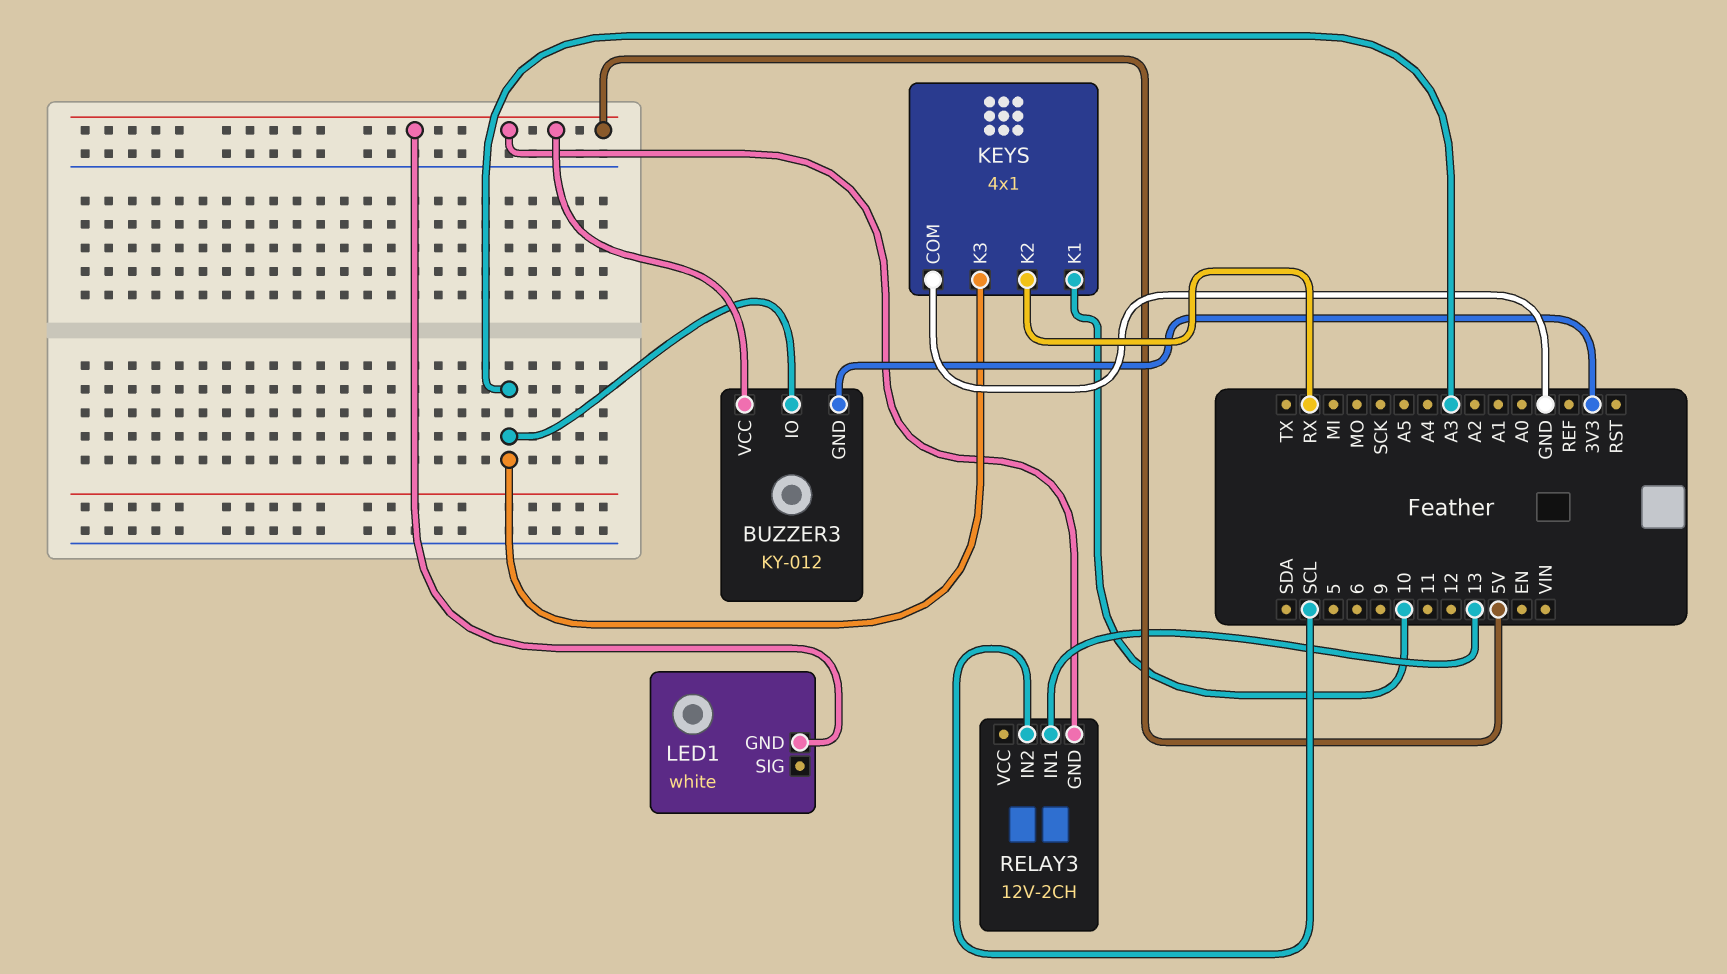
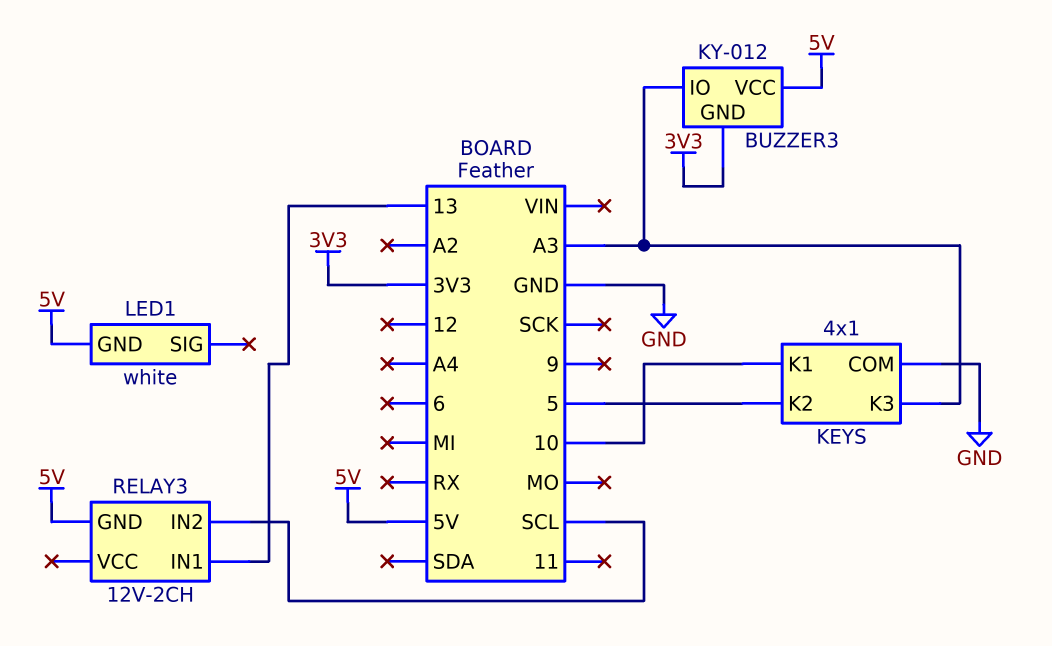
KEYS pin K2: RX -> 5

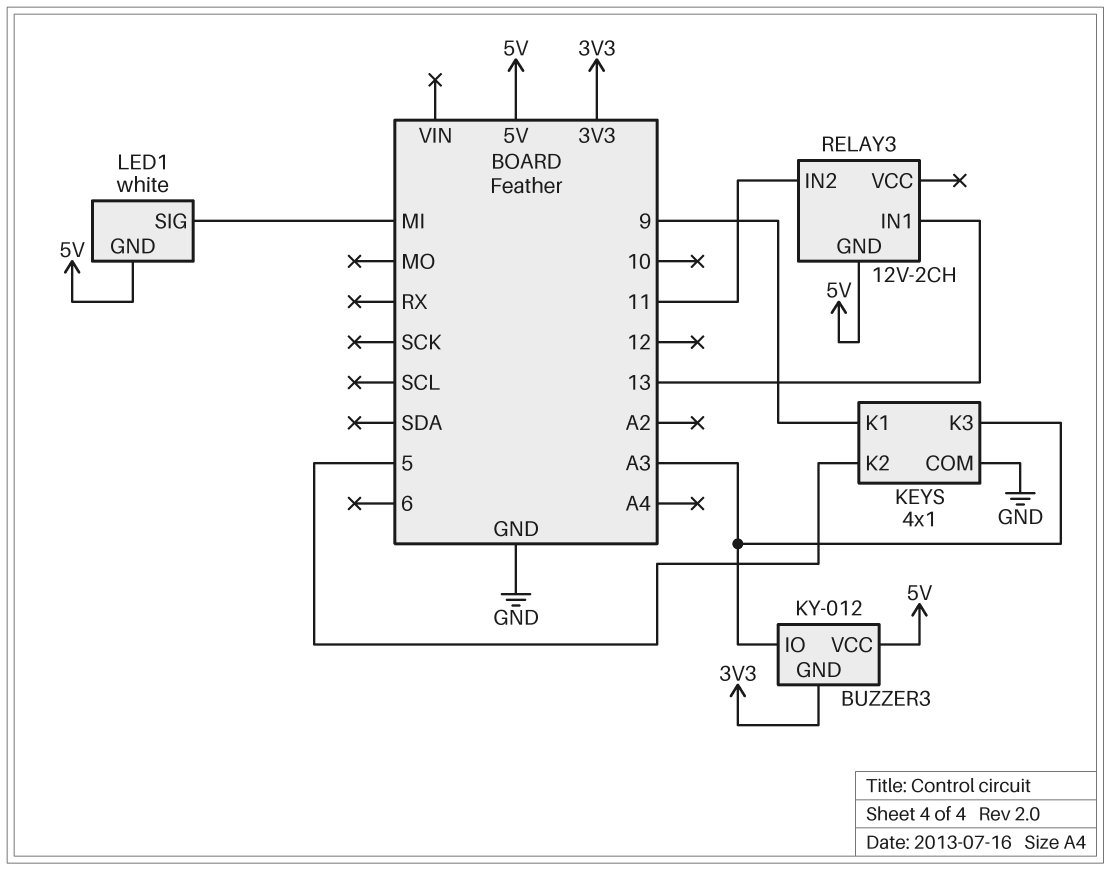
KEYS pin K1: 10 -> 9
LED1 pin SIG: none -> MI
RELAY3 pin IN2: SCL -> 11

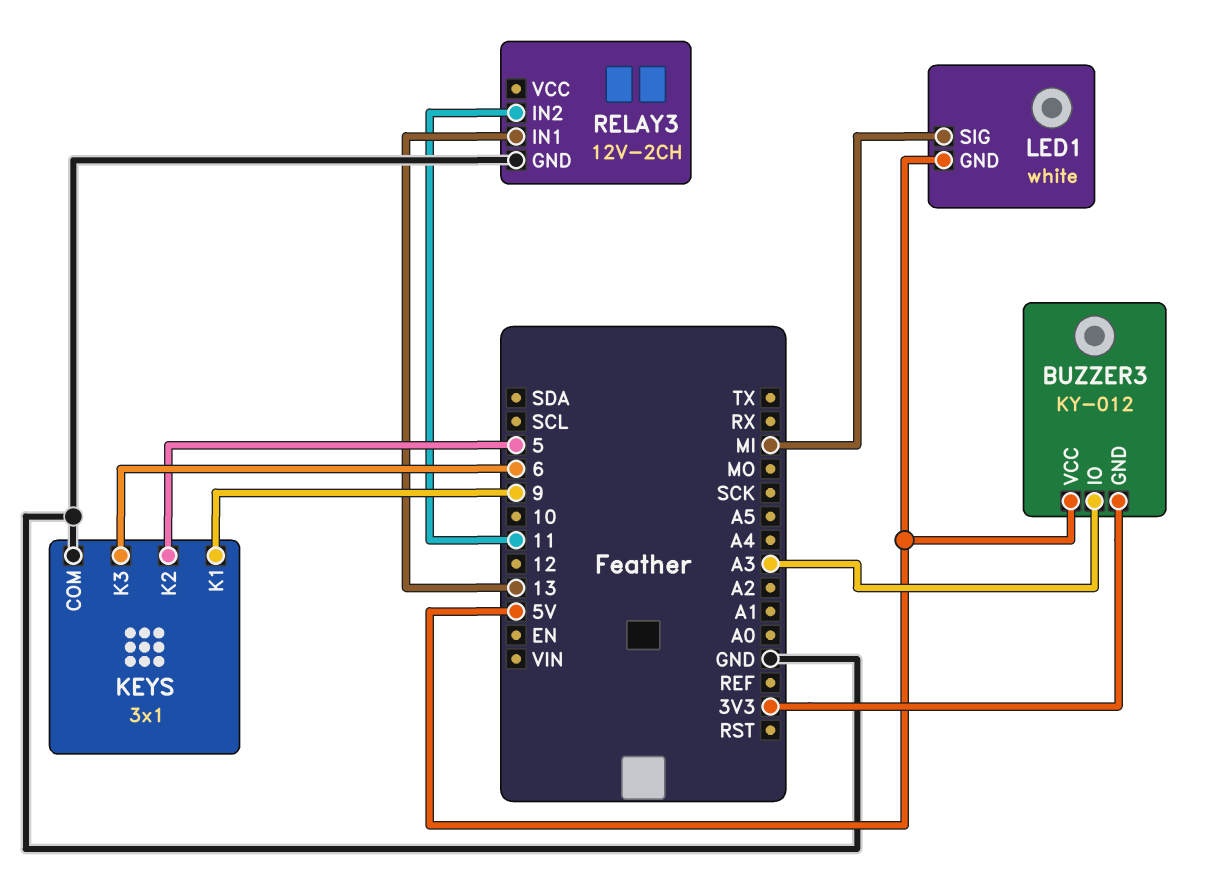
KEYS: 4x1 -> 3x1
KEYS pin K3: A3 -> 6
RELAY3 pin GND: 5V -> GND

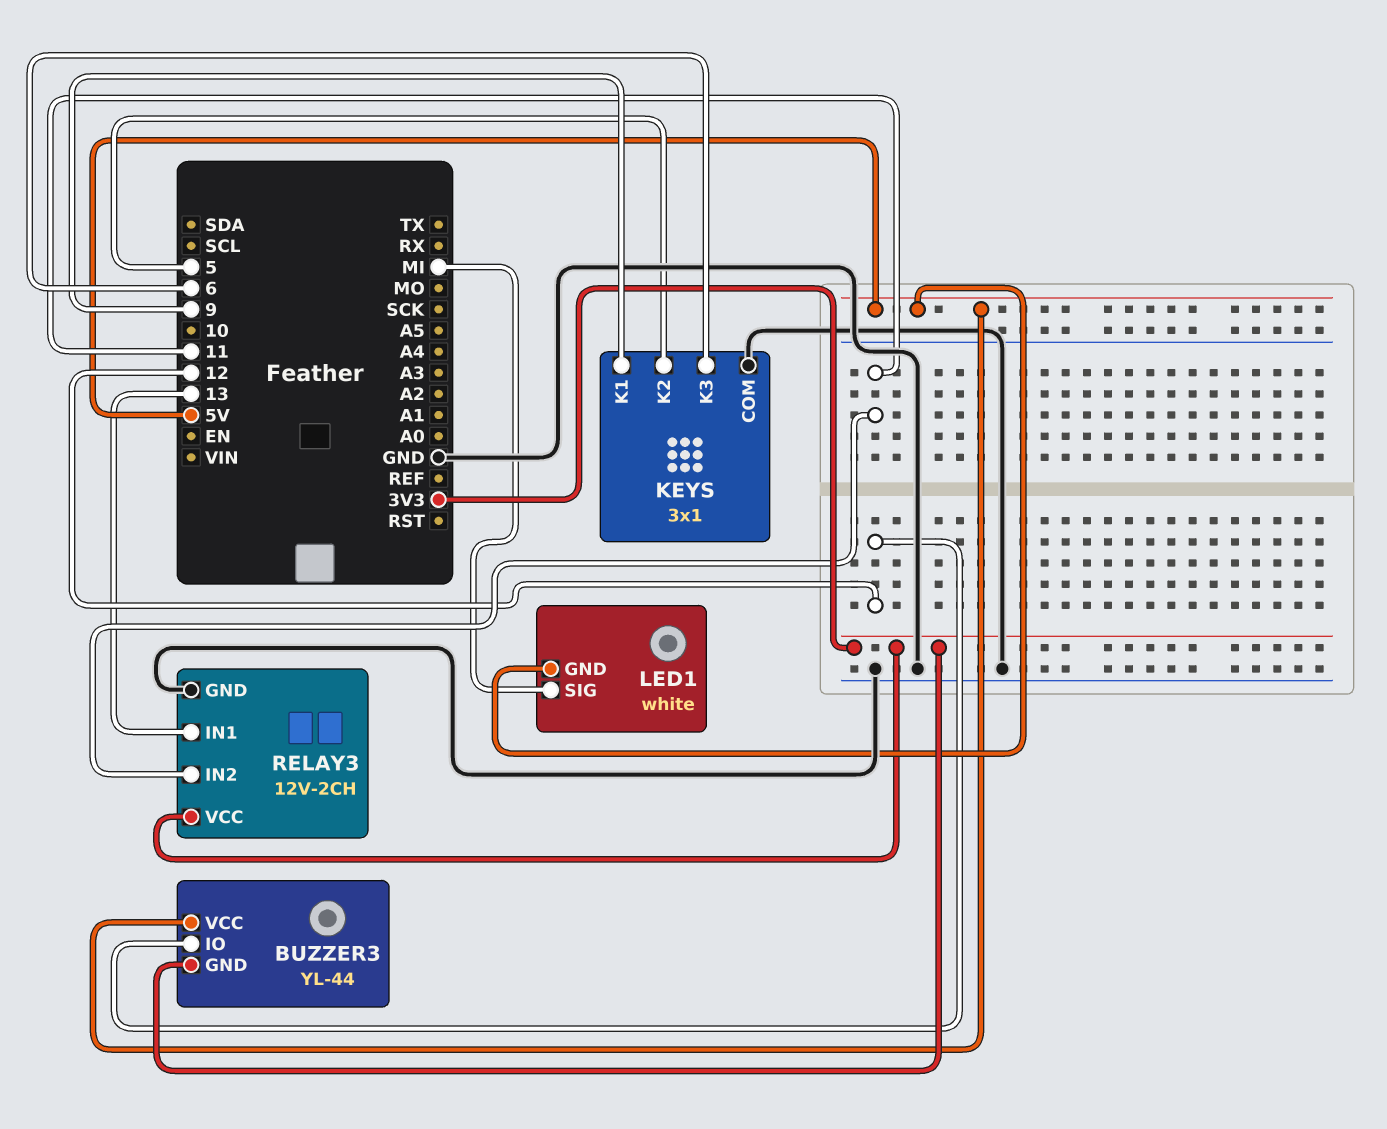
BUZZER3: KY-012 -> YL-44
BUZZER3 pin IO: A3 -> 12
RELAY3 pin VCC: none -> 3V3

